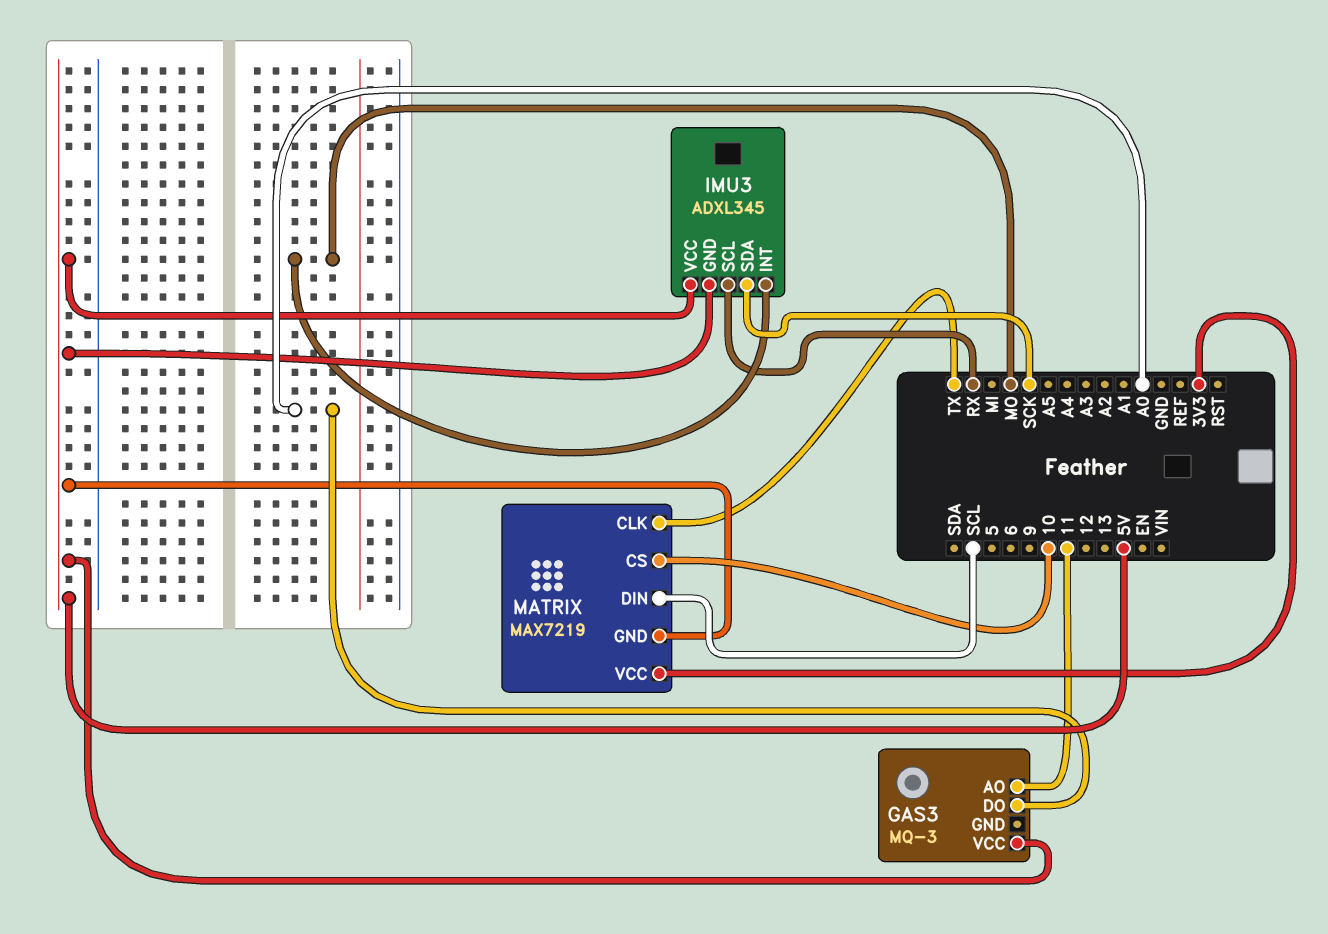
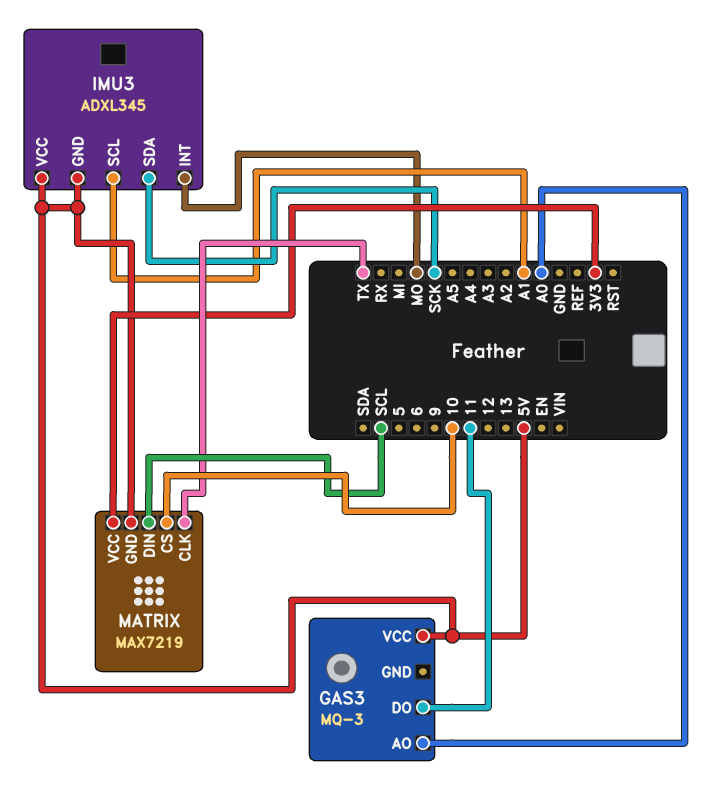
GAS3 pin AO: 11 -> A0
GAS3 pin DO: A0 -> 11
IMU3 pin SCL: RX -> A1

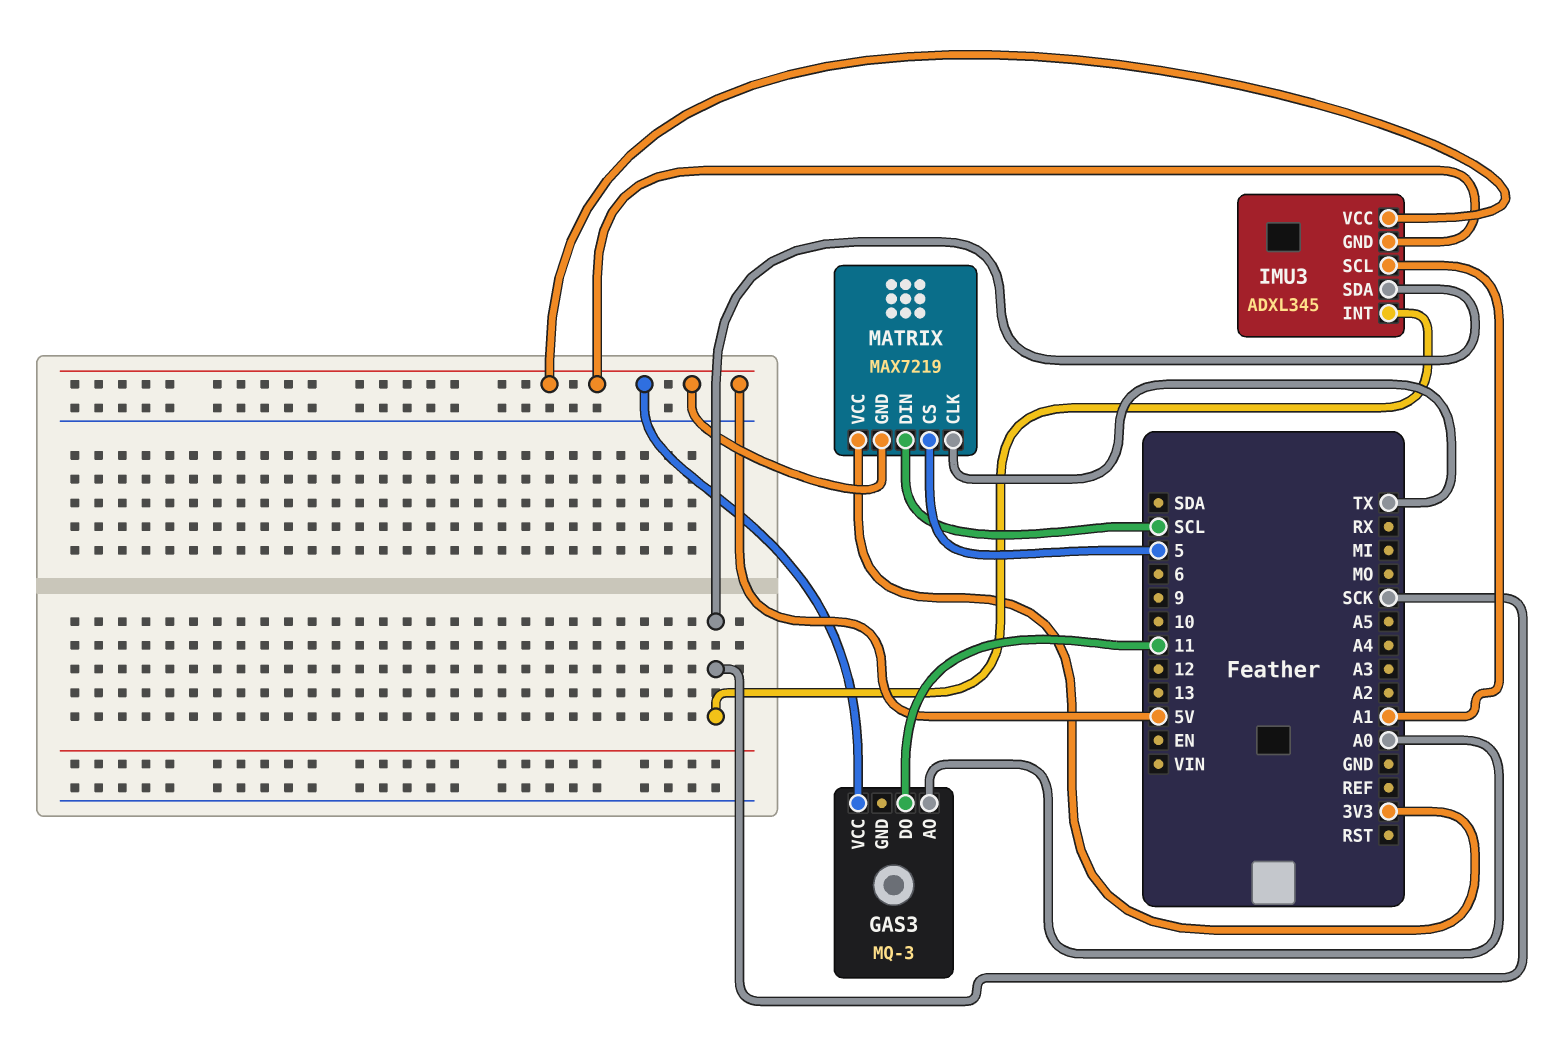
IMU3 pin INT: MO -> SCK
MATRIX pin CS: 10 -> 5

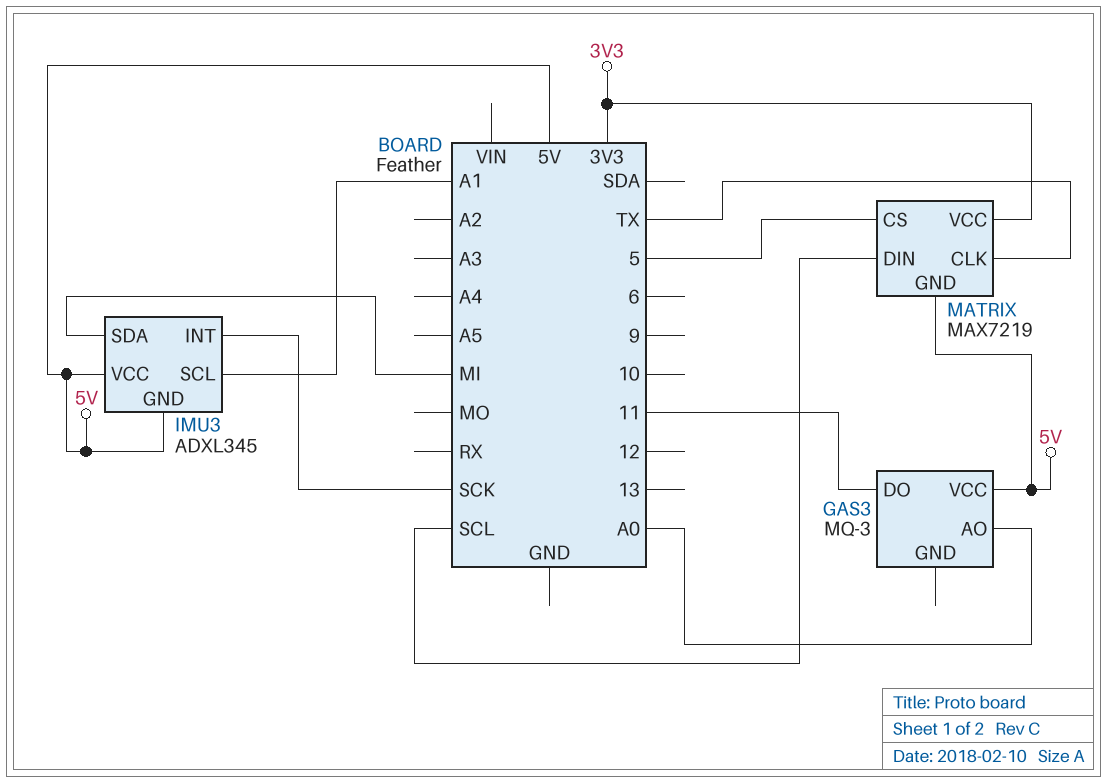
IMU3 pin SDA: SCK -> MI

